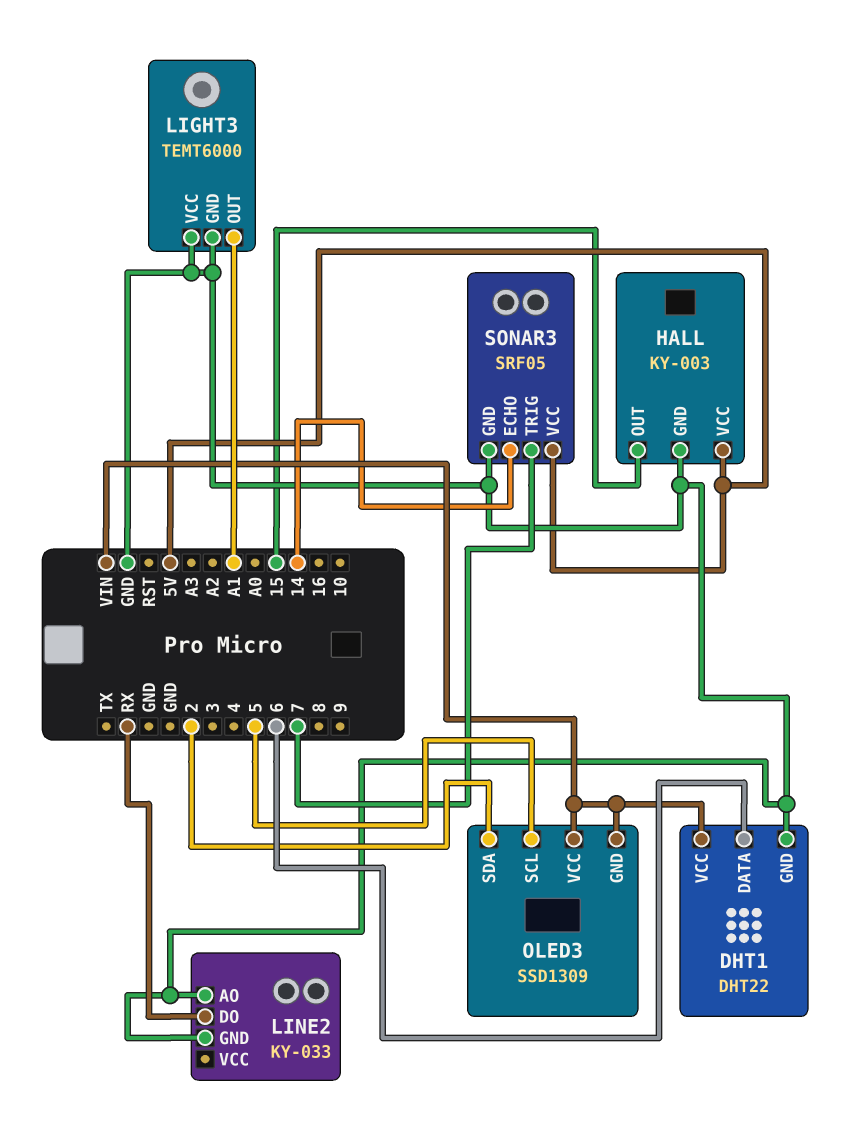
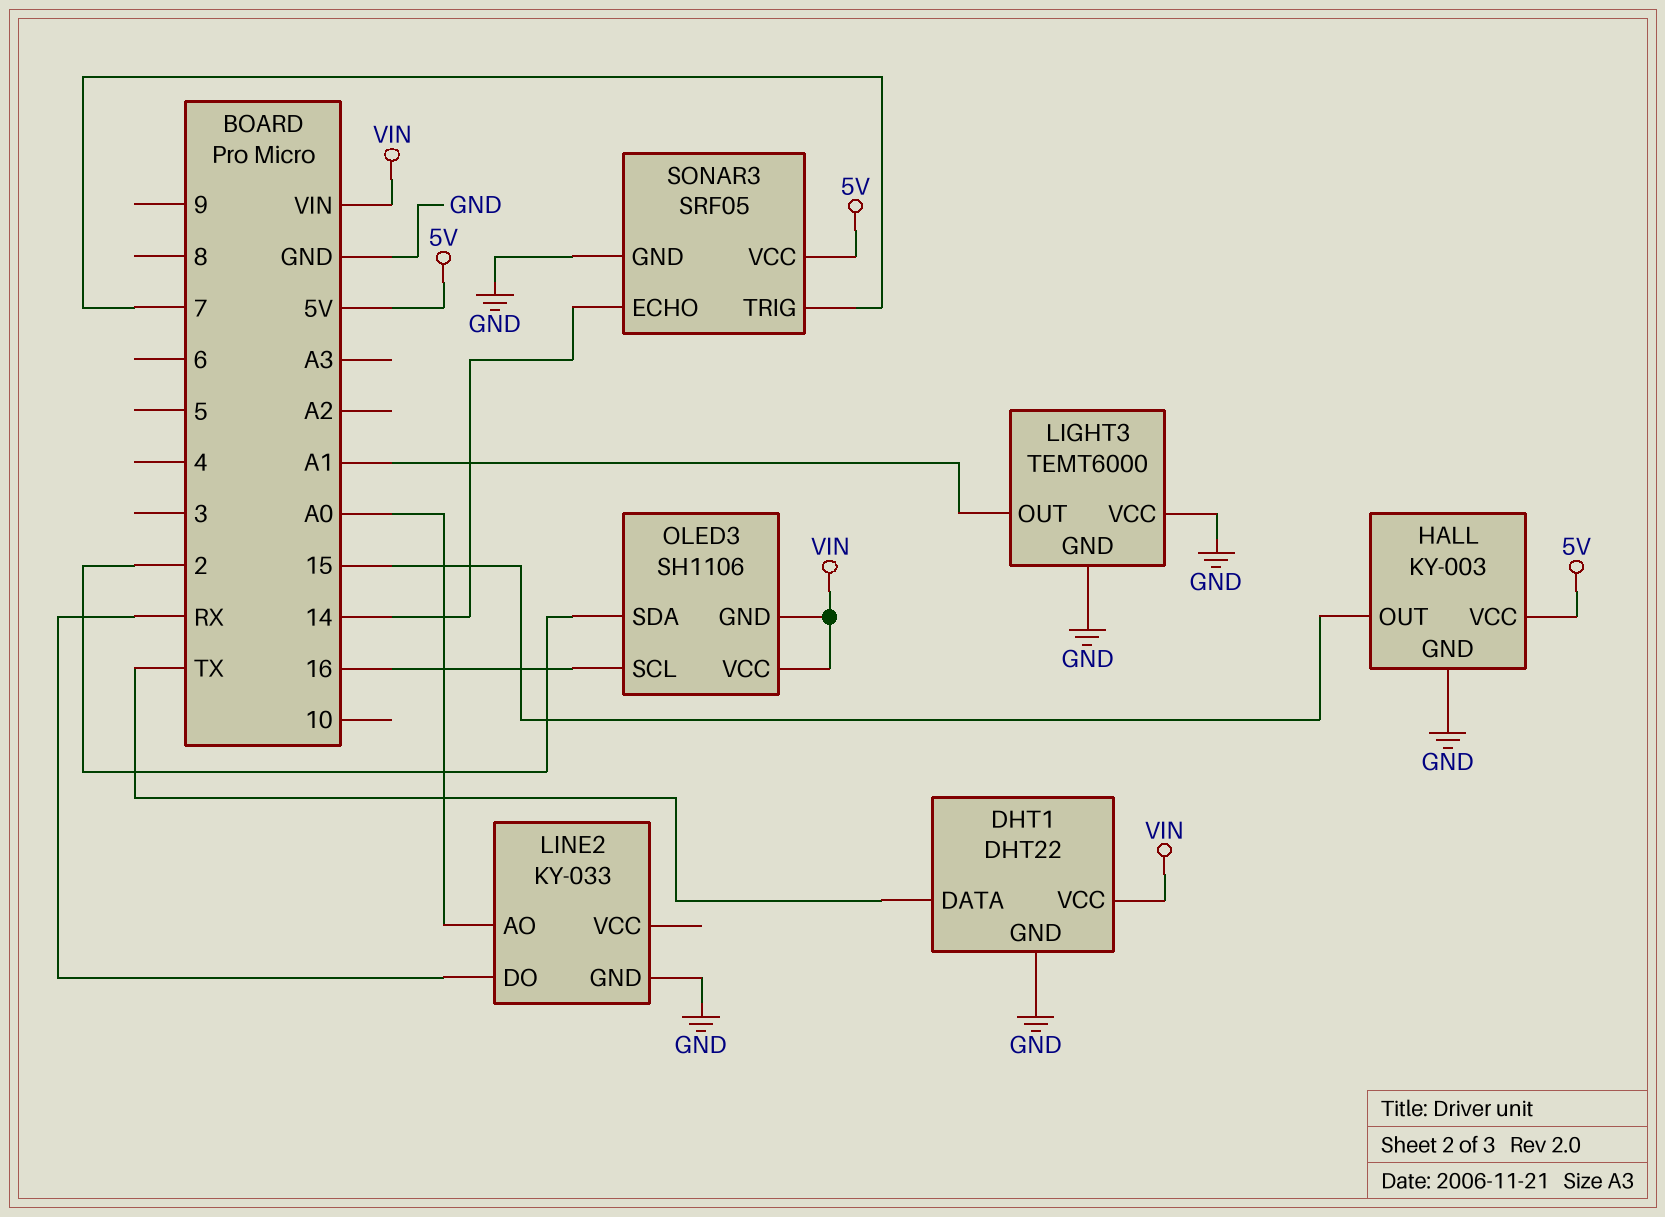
DHT1 pin DATA: 6 -> TX
LINE2 pin AO: GND -> A0
OLED3: SSD1309 -> SH1106
OLED3 pin SCL: 5 -> 16

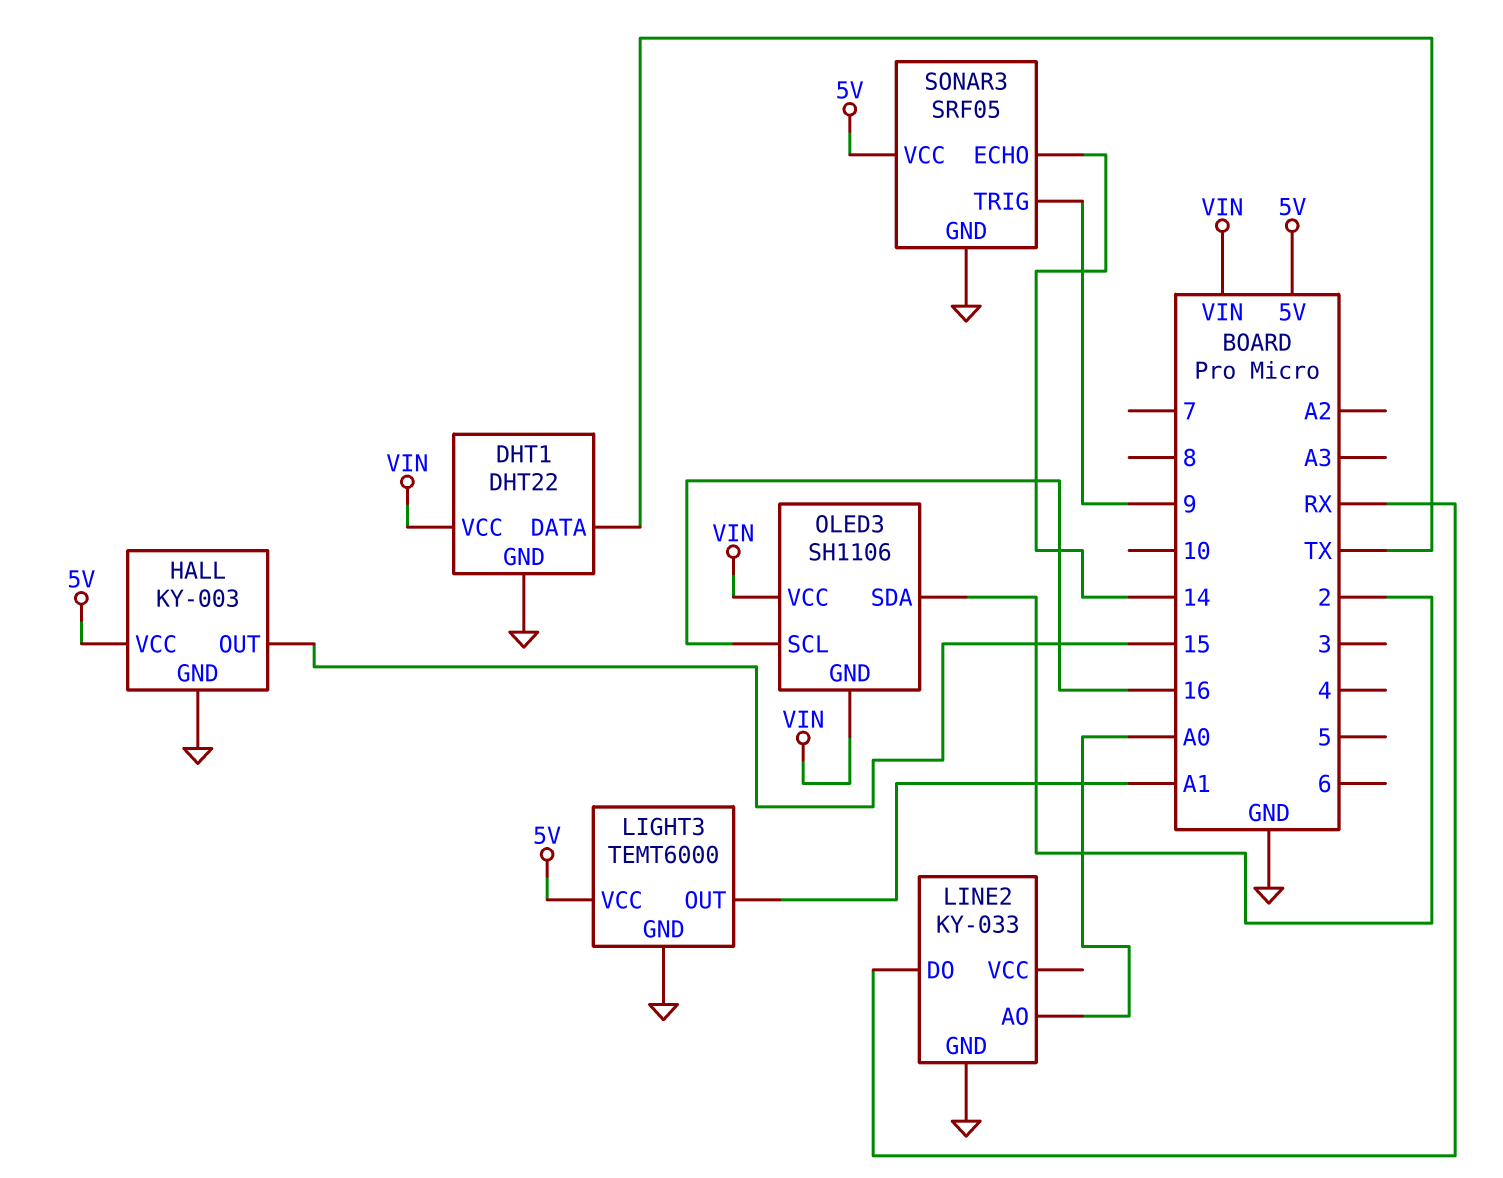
LIGHT3 pin VCC: GND -> 5V
SONAR3 pin TRIG: 7 -> 9

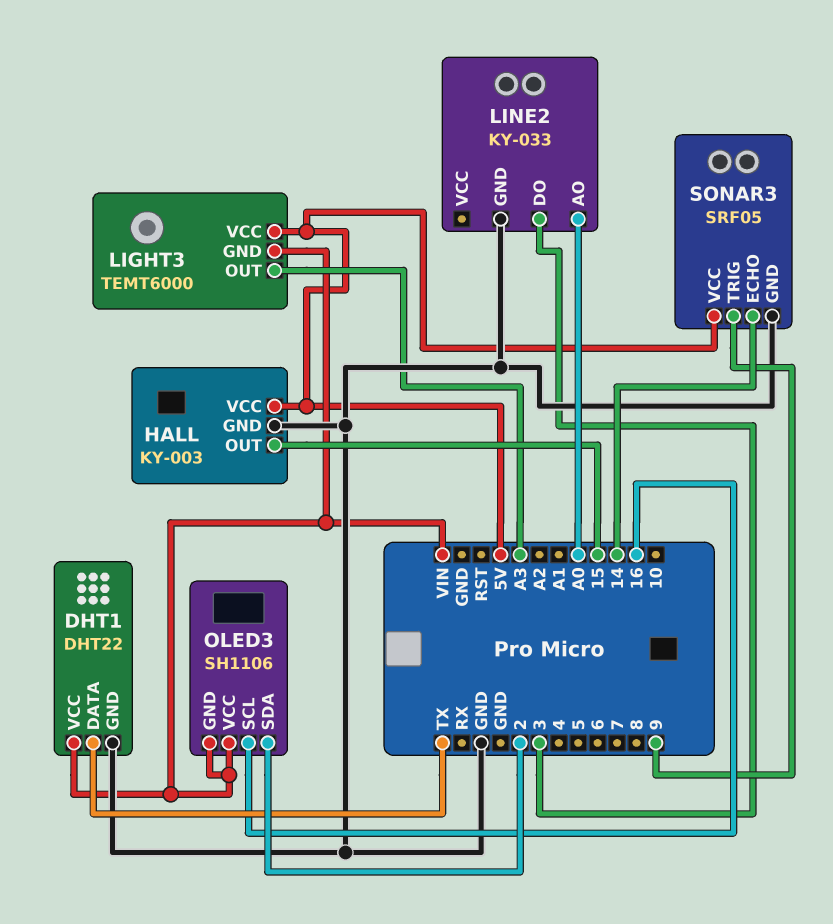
LIGHT3 pin GND: GND -> VIN
LIGHT3 pin OUT: A1 -> A3
LINE2 pin DO: RX -> 3

